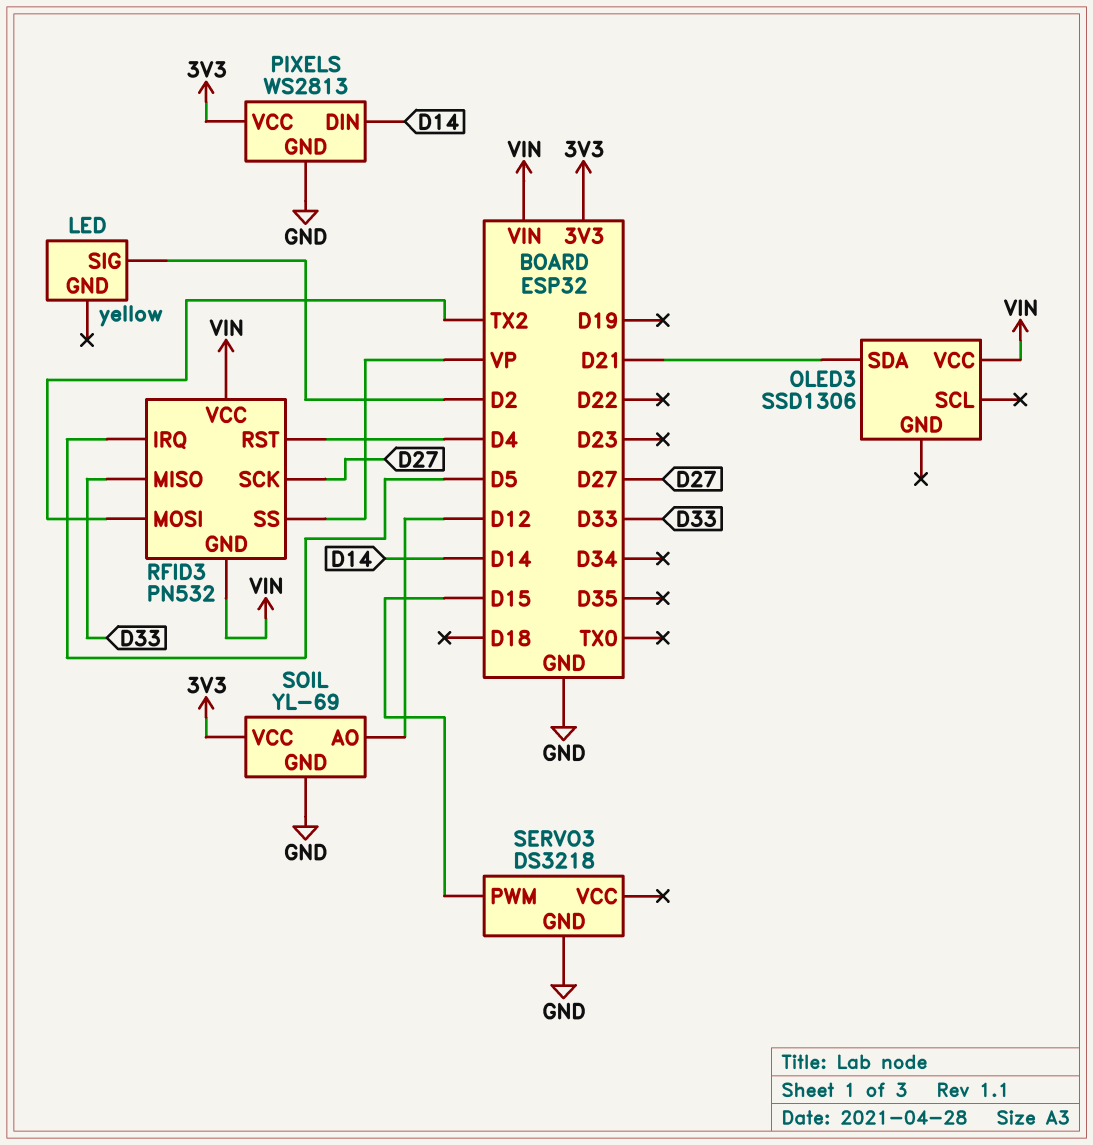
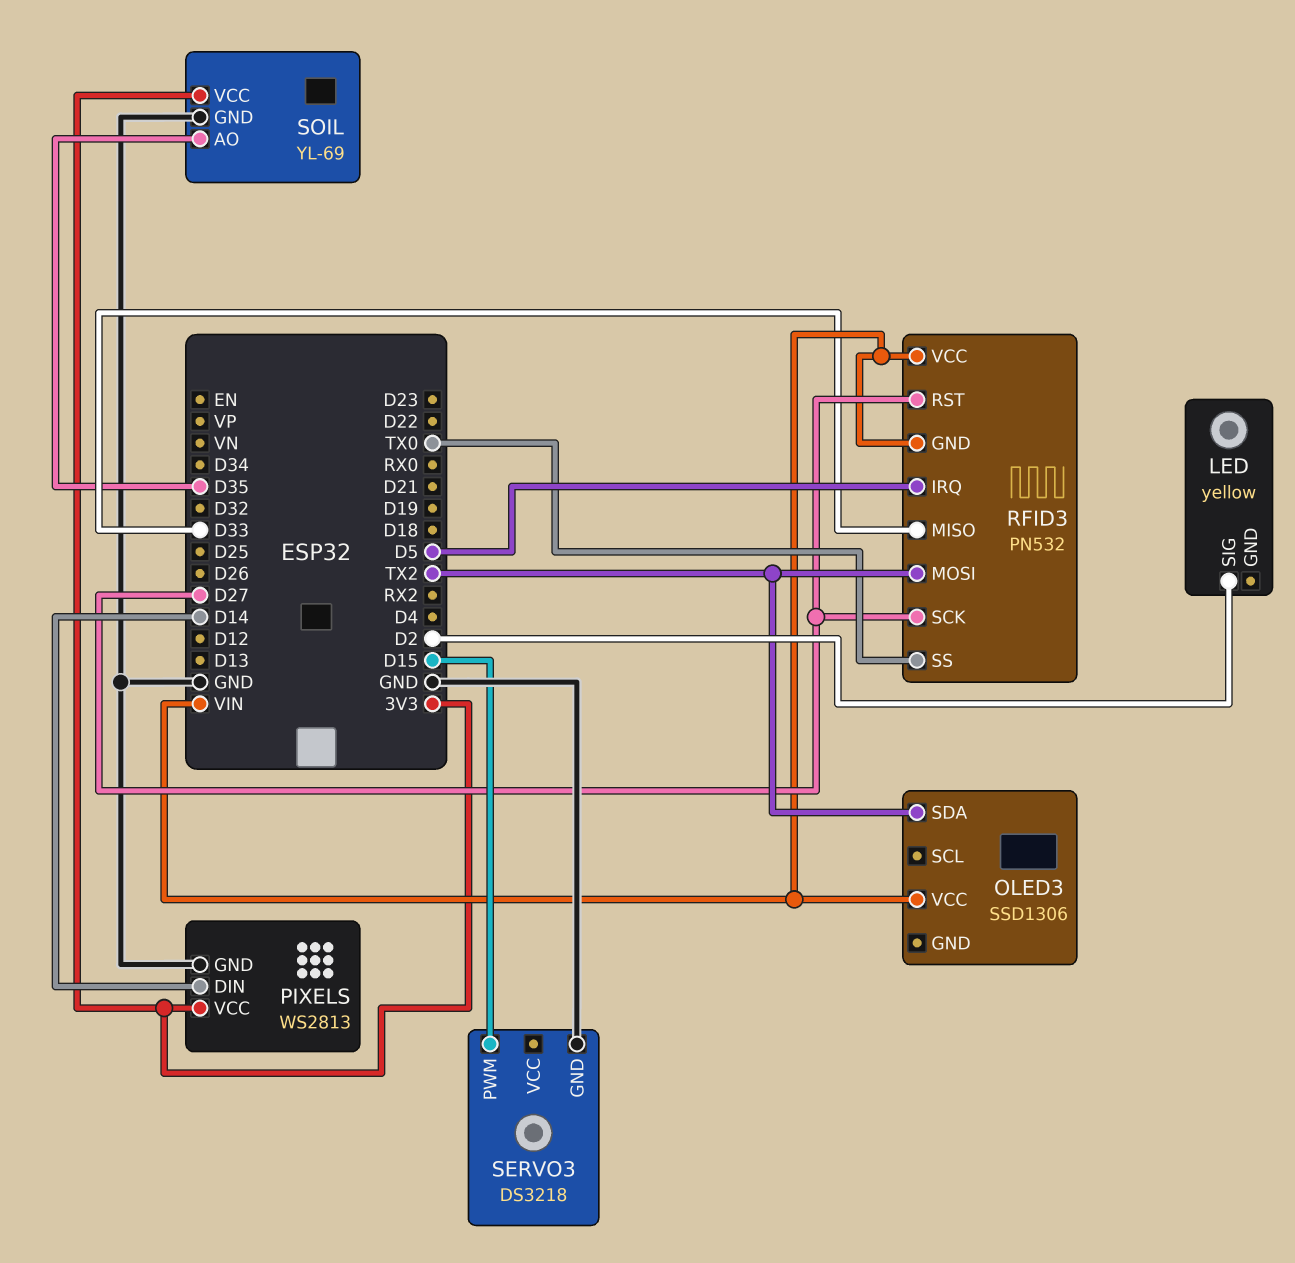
OLED3 pin SDA: D21 -> TX2
RFID3 pin RST: D4 -> D27
RFID3 pin SS: VP -> TX0
SOIL pin AO: D12 -> D35

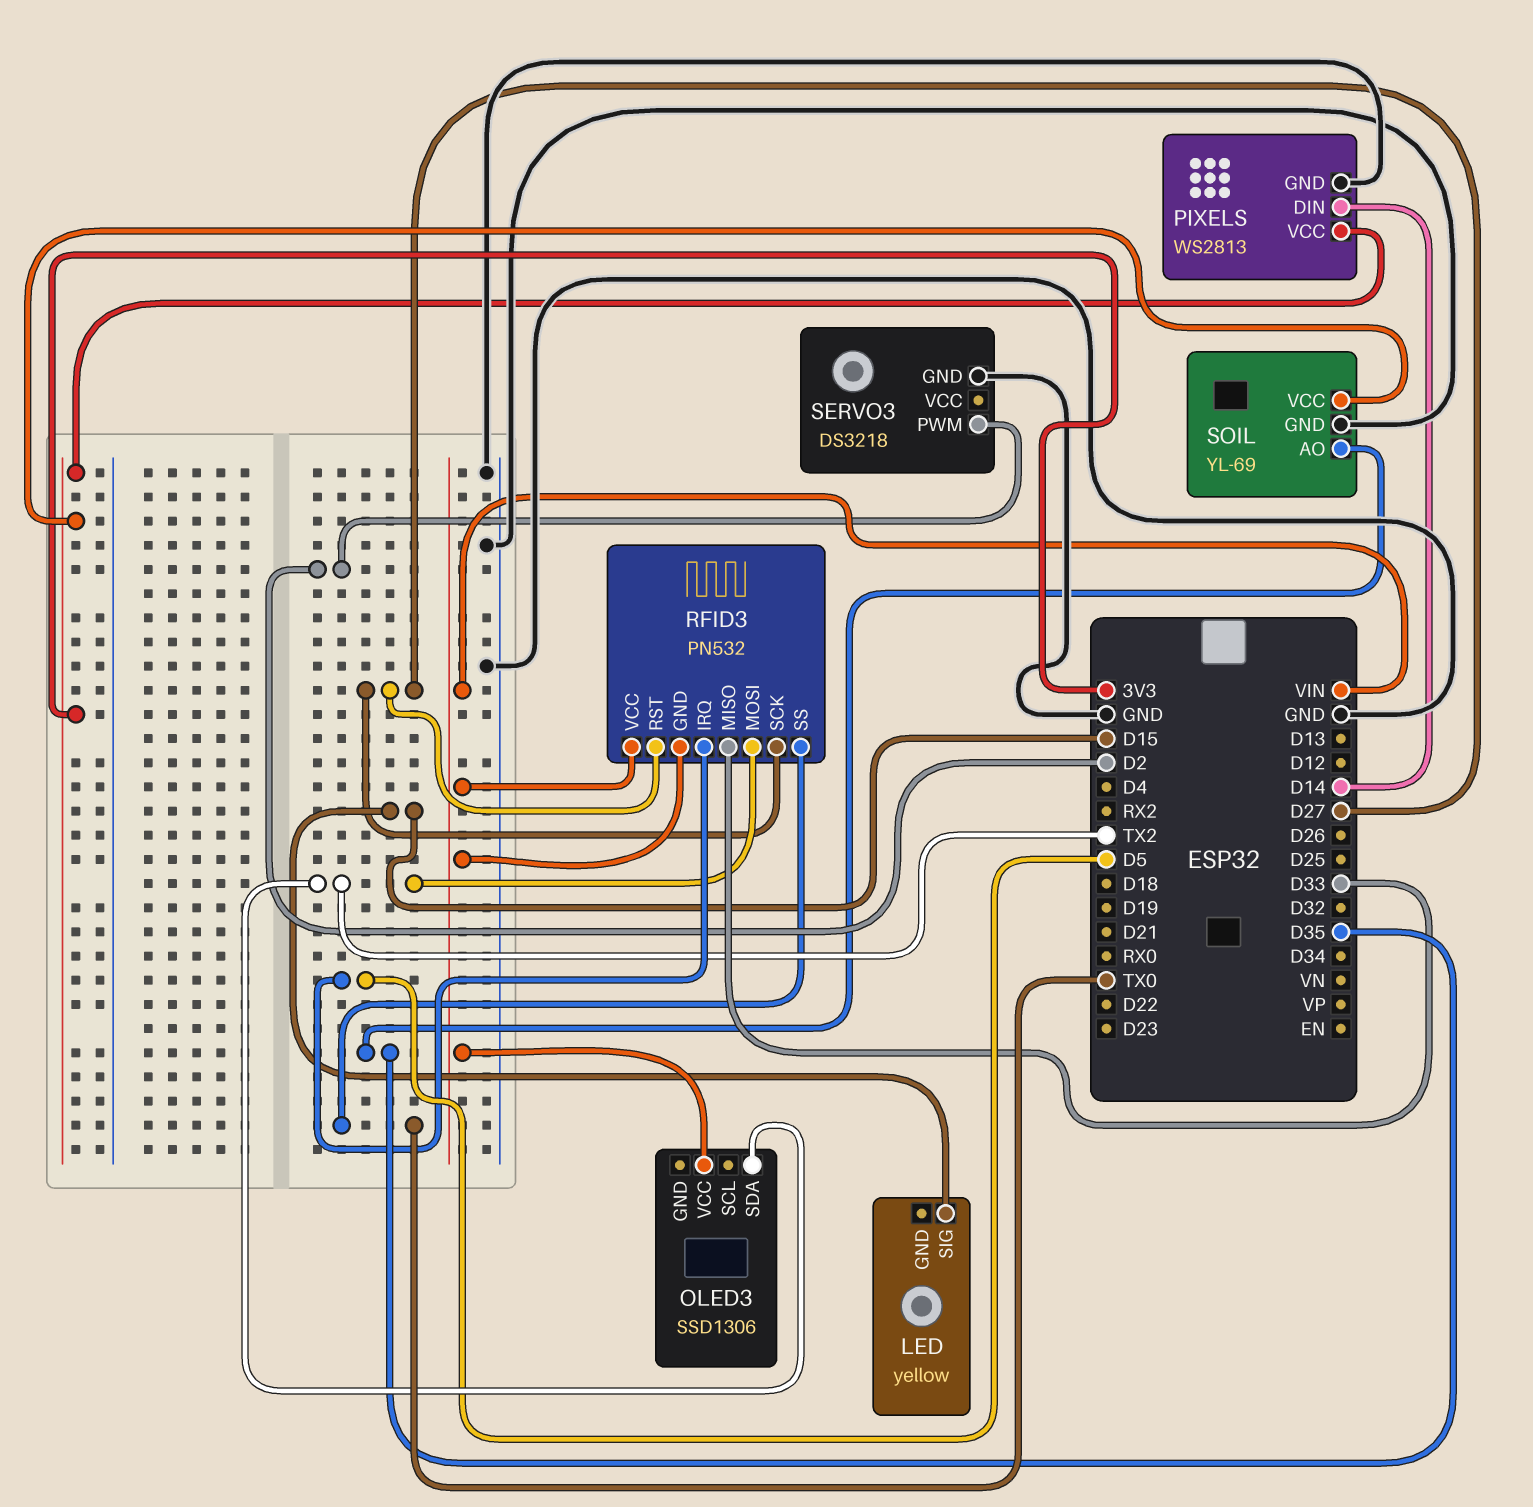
LED pin SIG: D2 -> D15
SERVO3 pin PWM: D15 -> D2

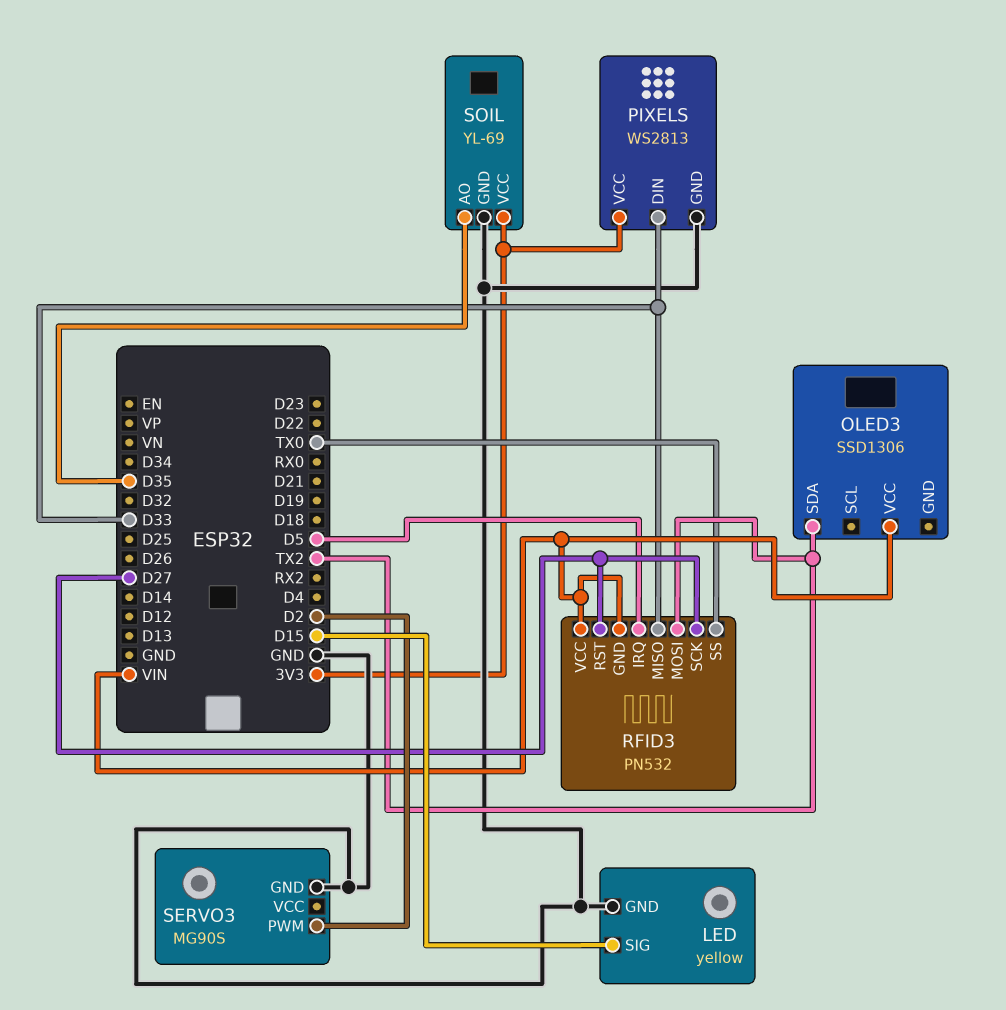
LED pin GND: none -> GND
PIXELS pin DIN: D14 -> D33
SERVO3: DS3218 -> MG90S

